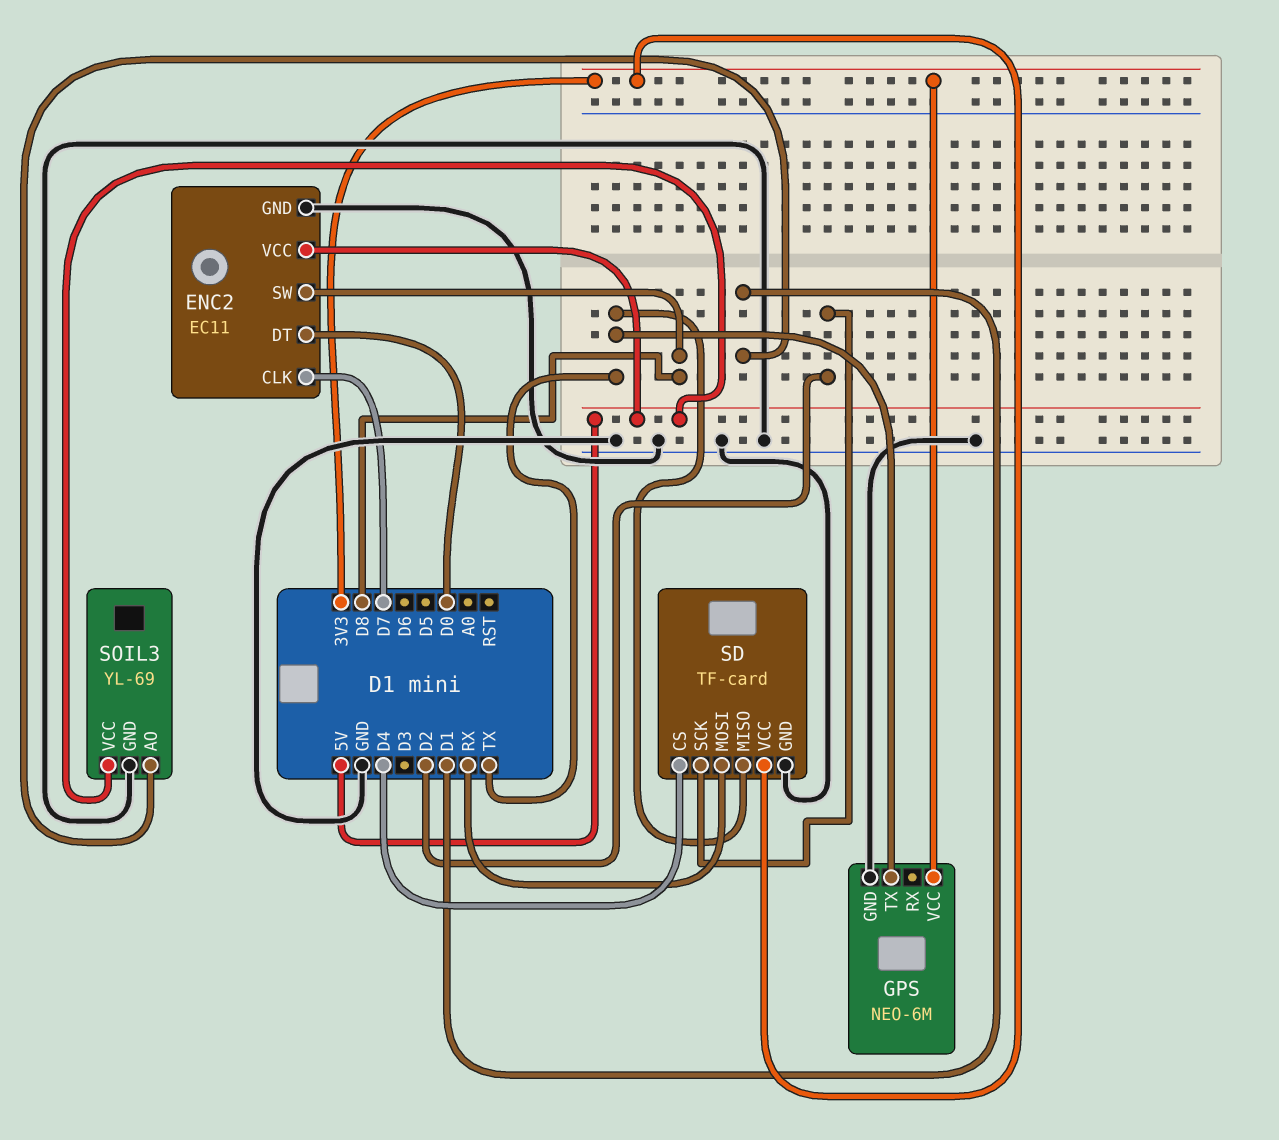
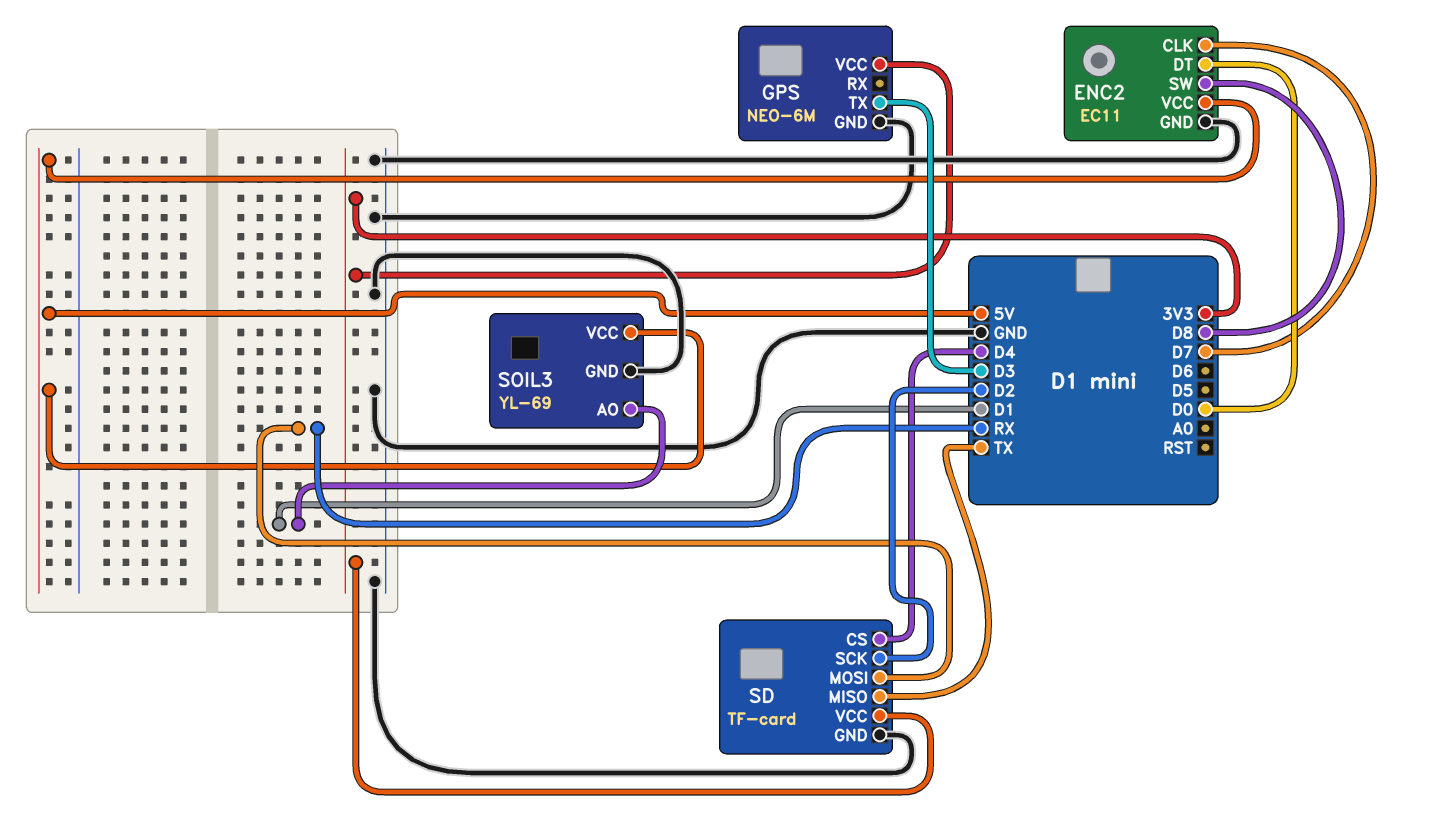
GPS pin TX: TX -> D3

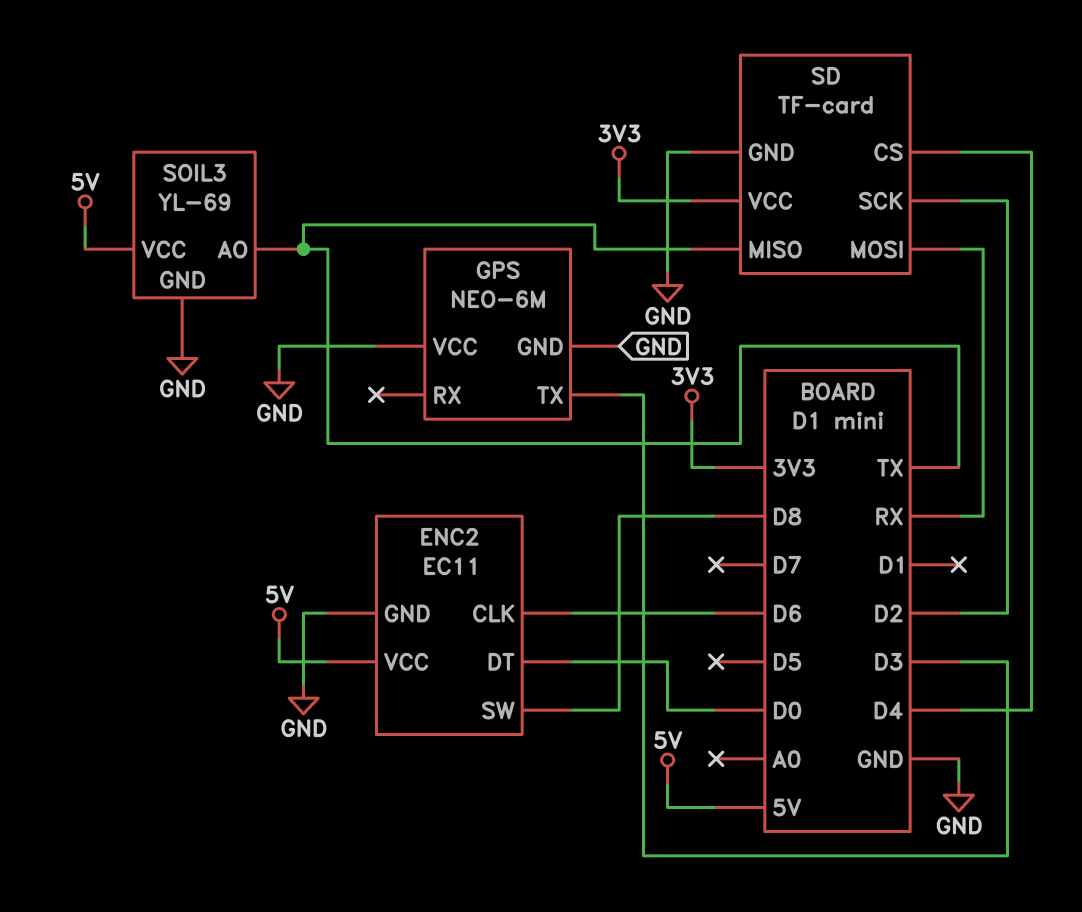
ENC2 pin CLK: D7 -> D6
GPS pin VCC: 3V3 -> GND
SOIL3 pin AO: D1 -> TX

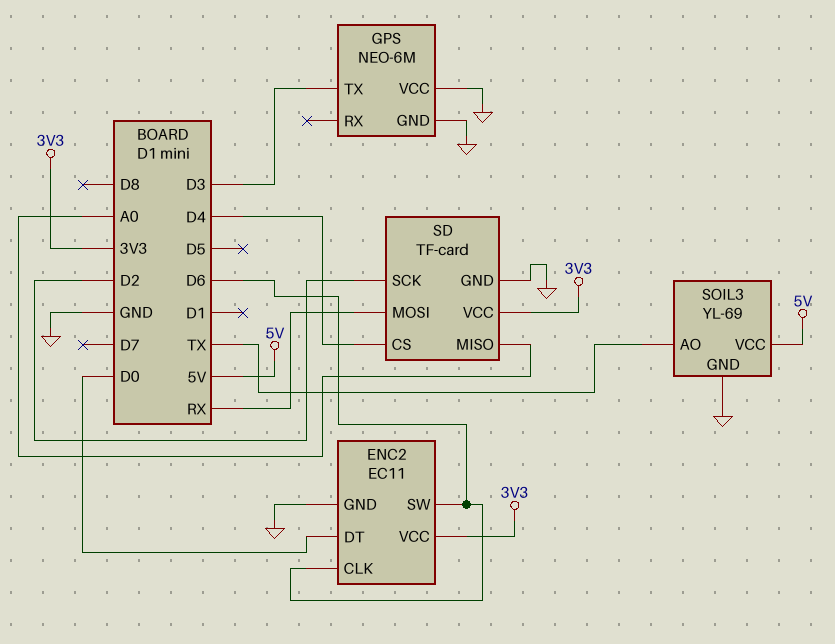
ENC2 pin SW: D8 -> D6
ENC2 pin VCC: 5V -> 3V3
SD pin MISO: TX -> A0

